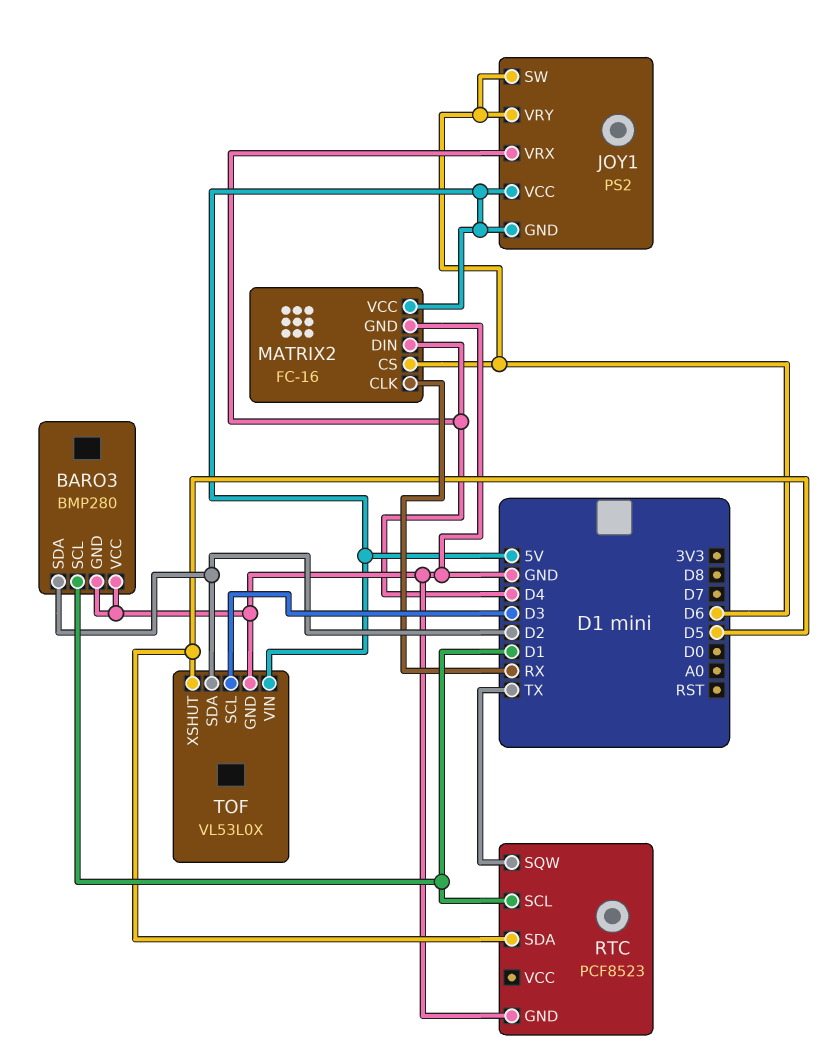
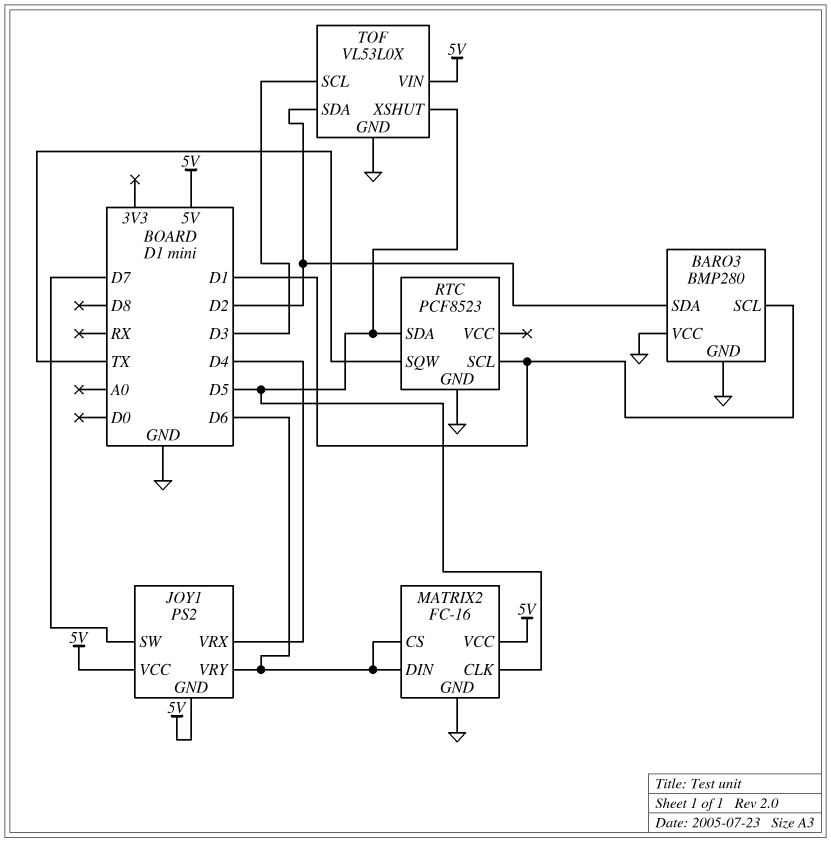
JOY1 pin SW: D6 -> D7
MATRIX2 pin CLK: RX -> D5
MATRIX2 pin DIN: D4 -> D6

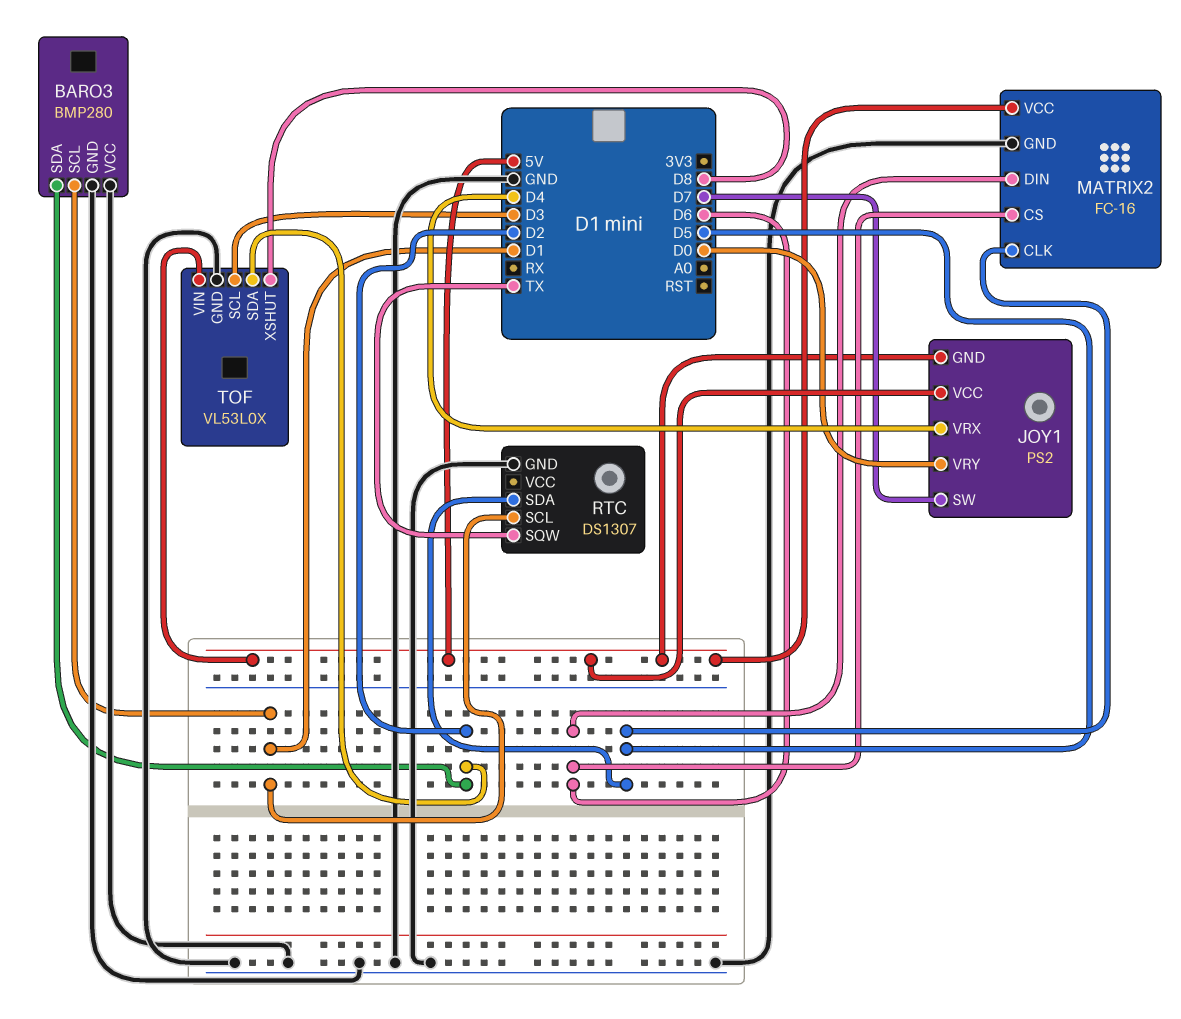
JOY1 pin VRY: D6 -> D0
RTC: PCF8523 -> DS1307
TOF pin XSHUT: D5 -> D8

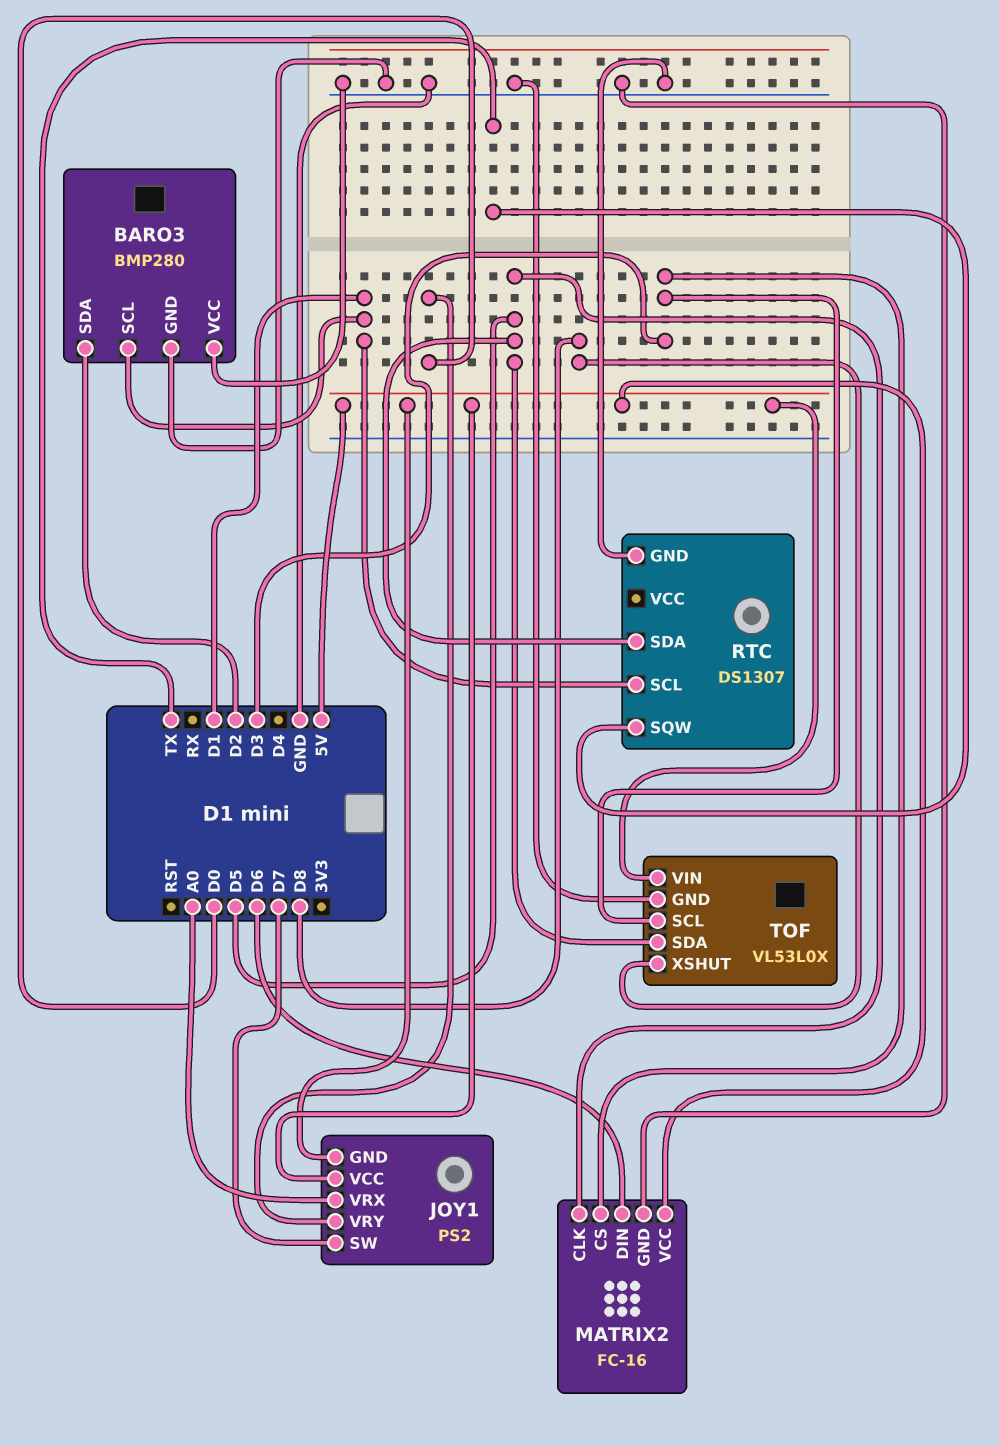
JOY1 pin VRX: D4 -> A0
MATRIX2 pin CS: D6 -> D3
TOF pin SDA: D2 -> D5

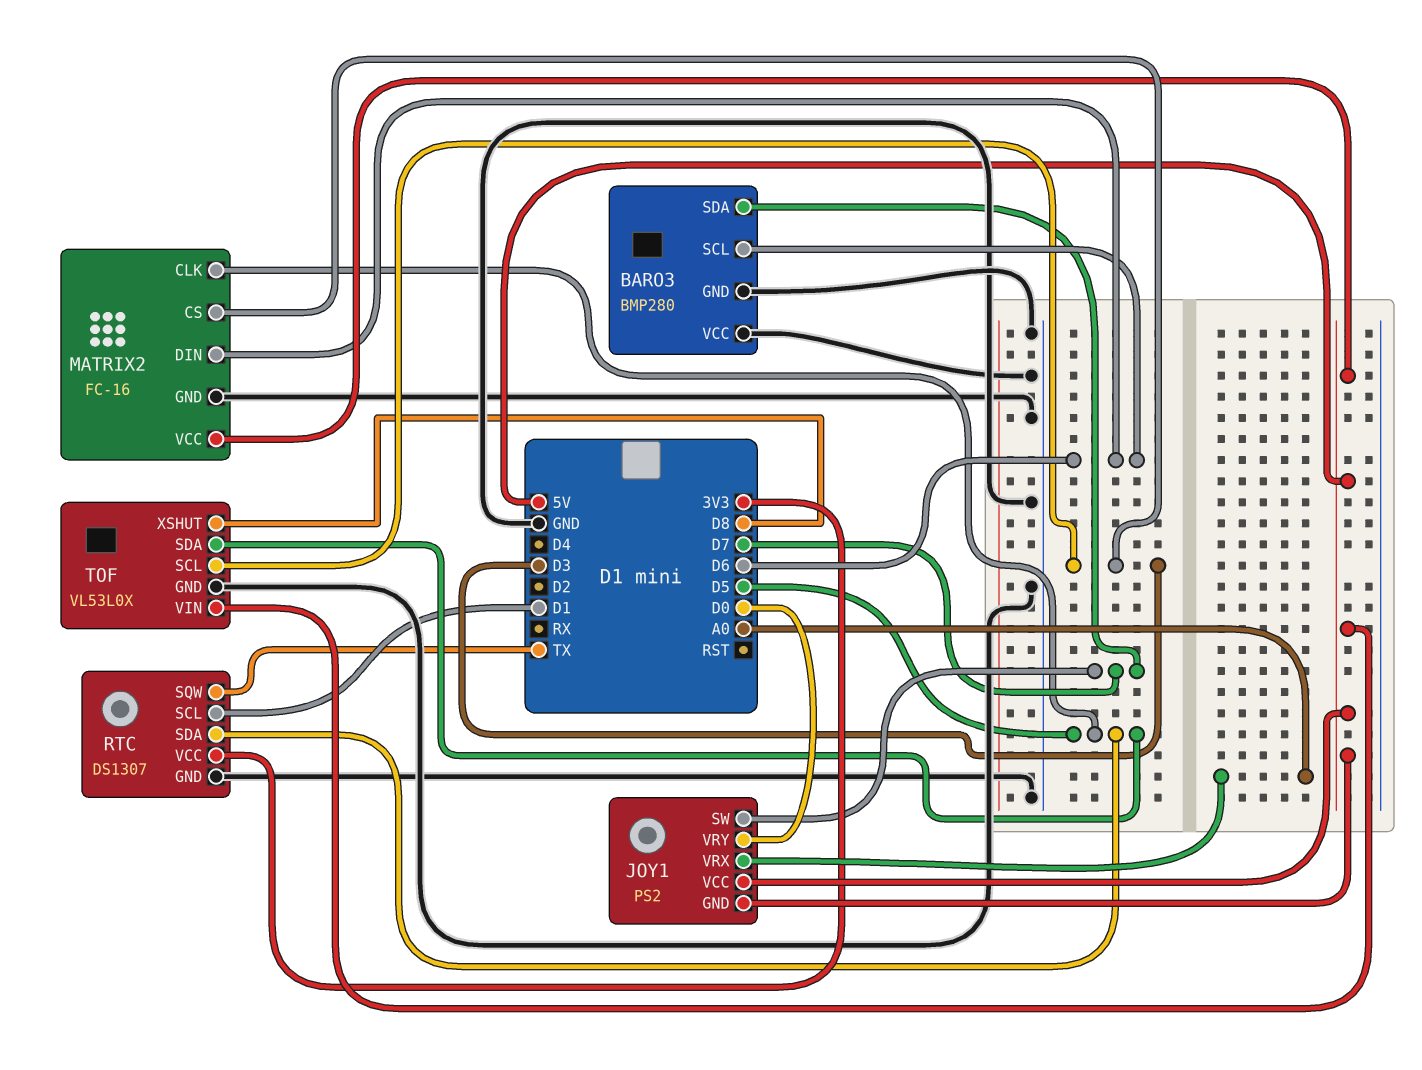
BARO3 pin SCL: D1 -> D6
BARO3 pin SDA: D2 -> D7
RTC pin VCC: none -> 3V3

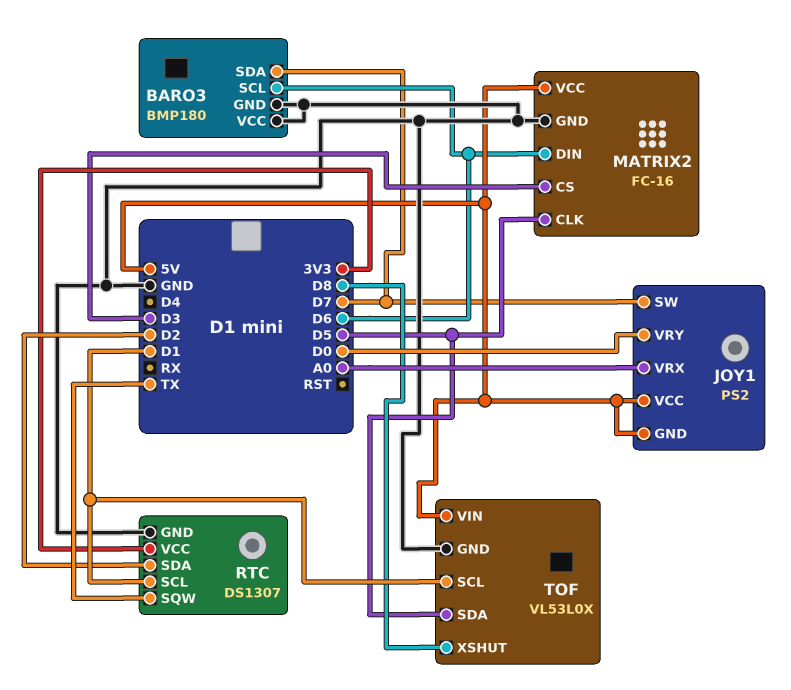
BARO3: BMP280 -> BMP180
RTC pin SDA: D5 -> D2
TOF pin SCL: D3 -> D1

